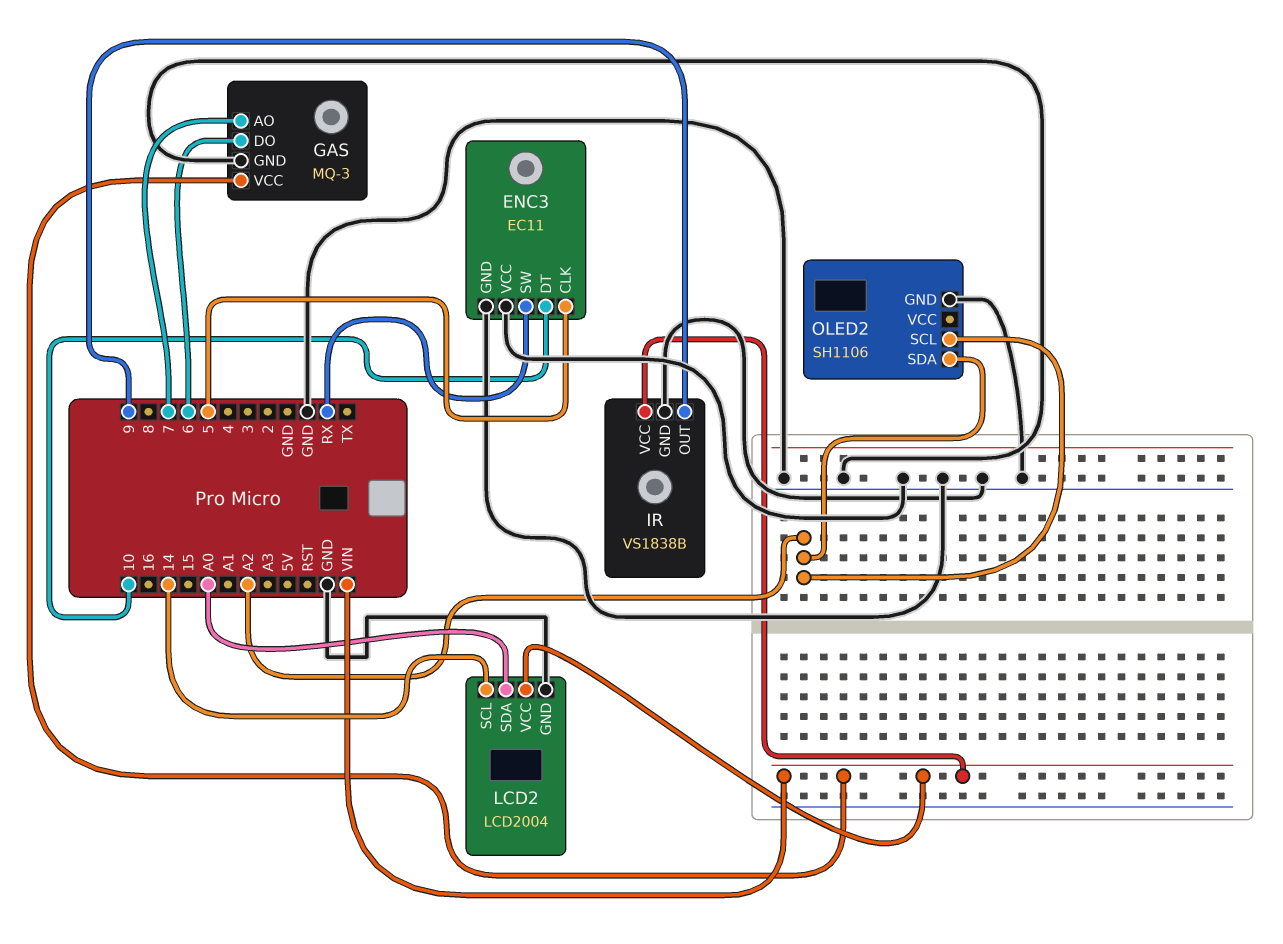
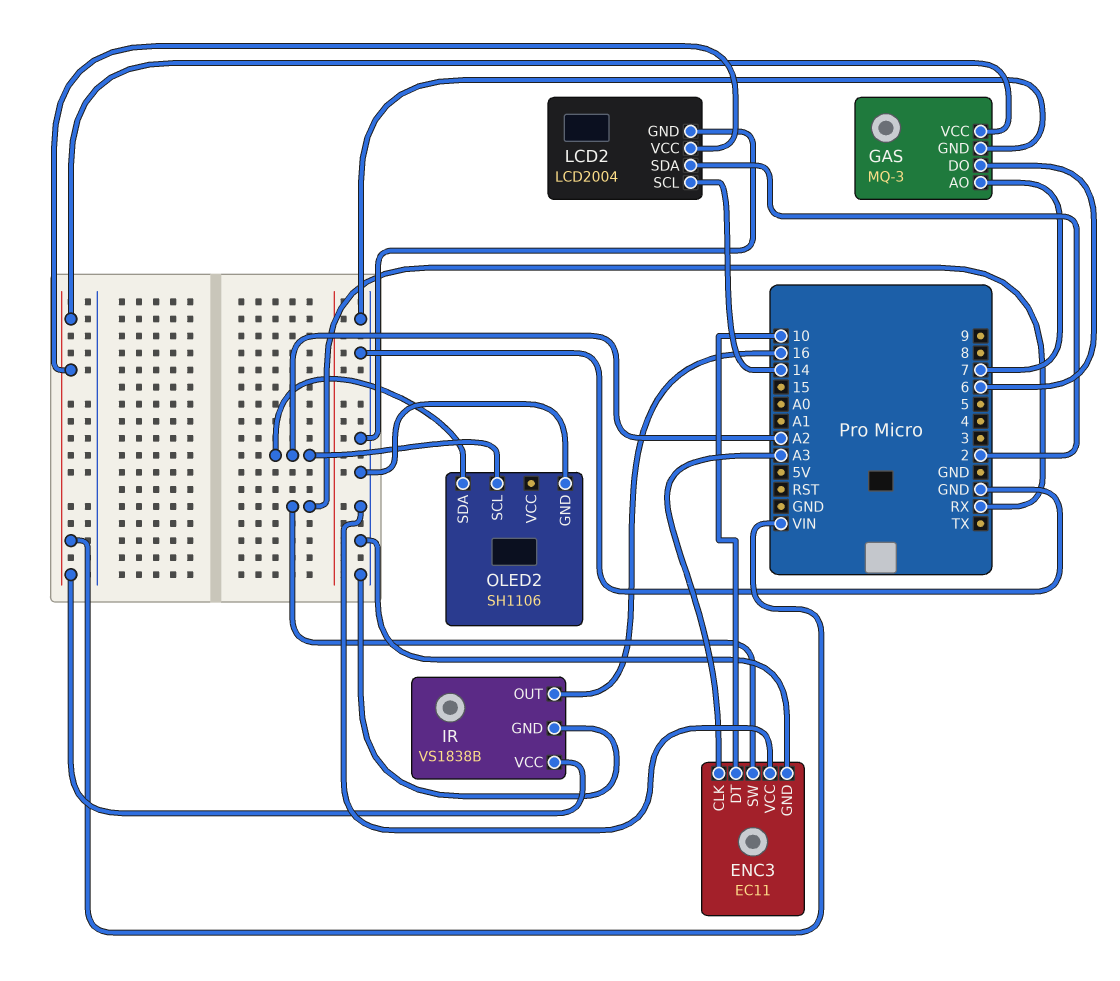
ENC3 pin CLK: 5 -> A3
IR pin OUT: 9 -> 16
LCD2 pin SDA: A0 -> 2

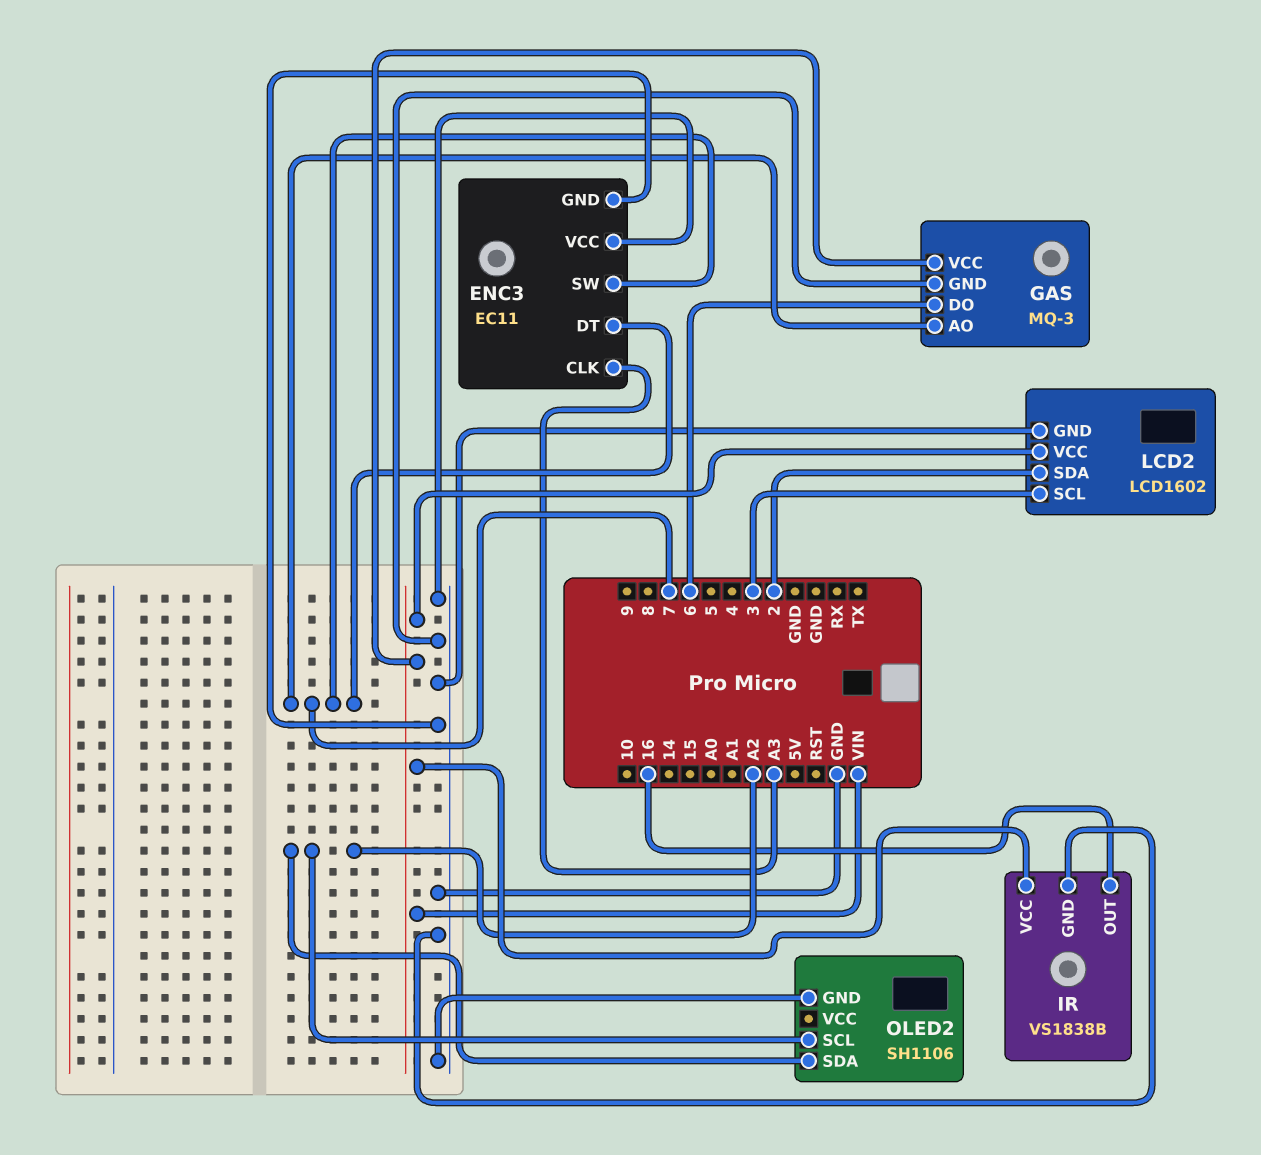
ENC3 pin DT: 10 -> 7
ENC3 pin SW: RX -> 7
LCD2: LCD2004 -> LCD1602
LCD2 pin SCL: 14 -> 3

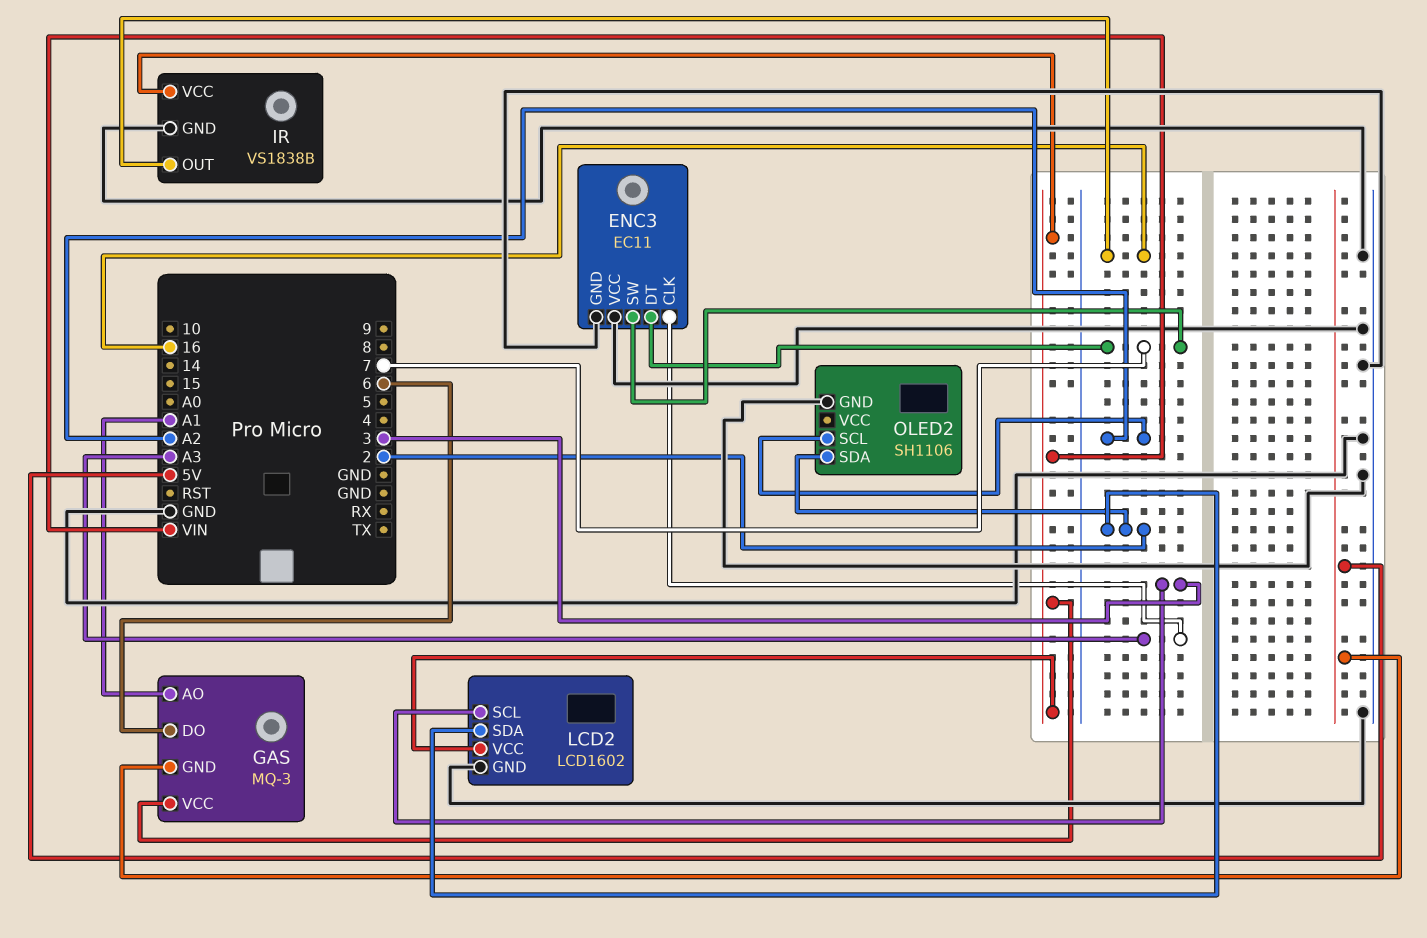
GAS pin AO: 7 -> A1
GAS pin GND: GND -> 5V
OLED2 pin SDA: A2 -> 2

